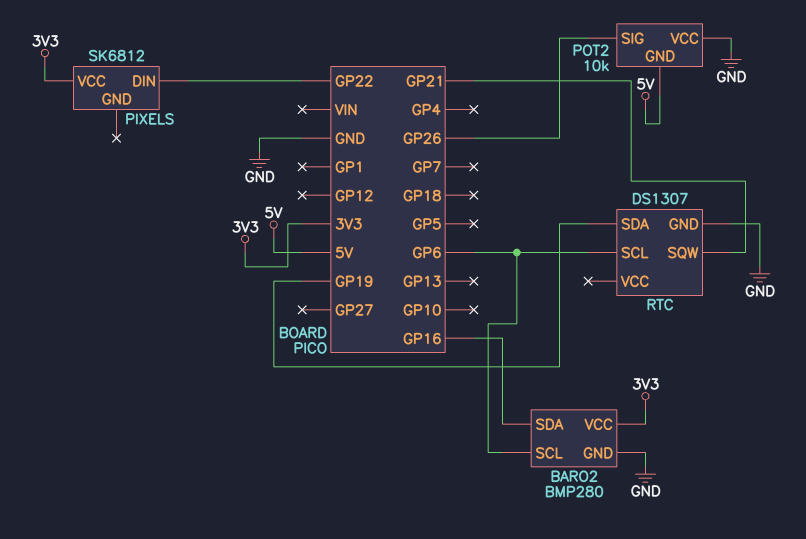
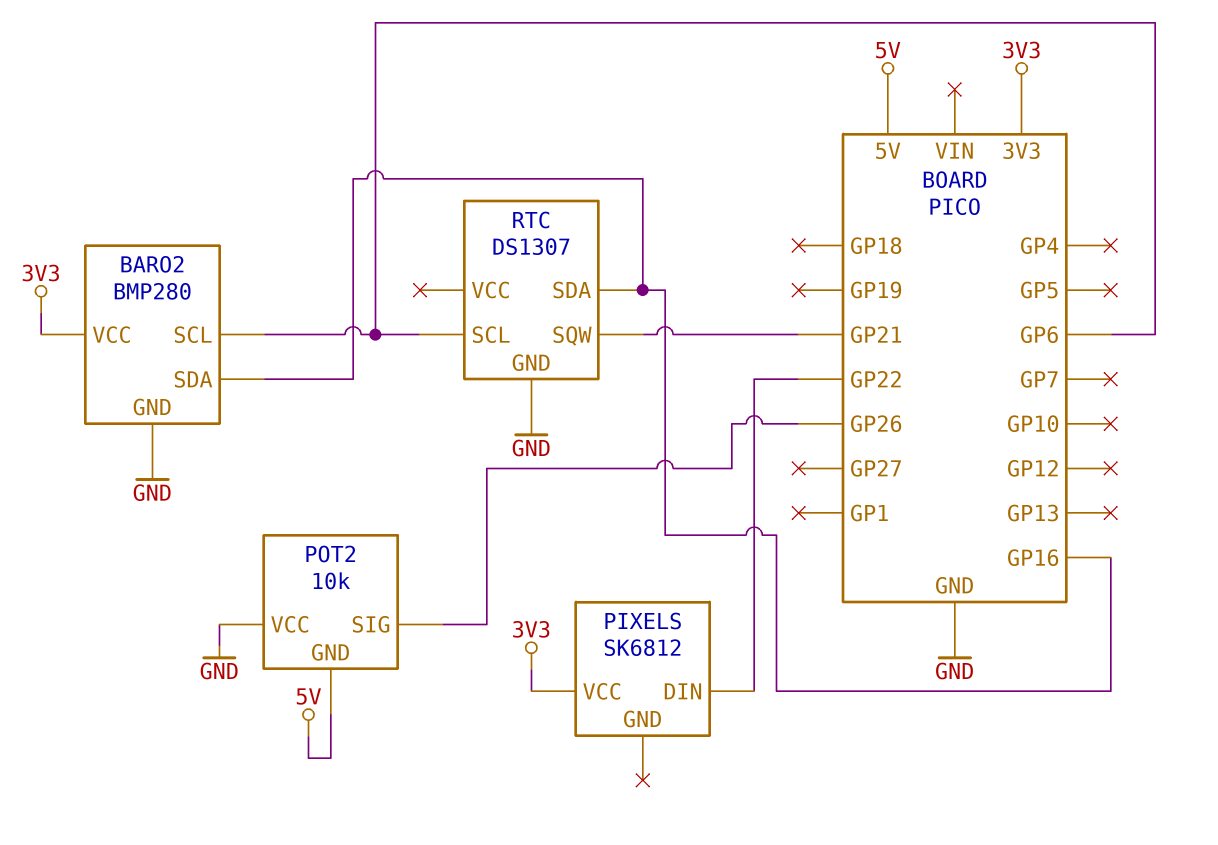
RTC pin SDA: GP19 -> GP16

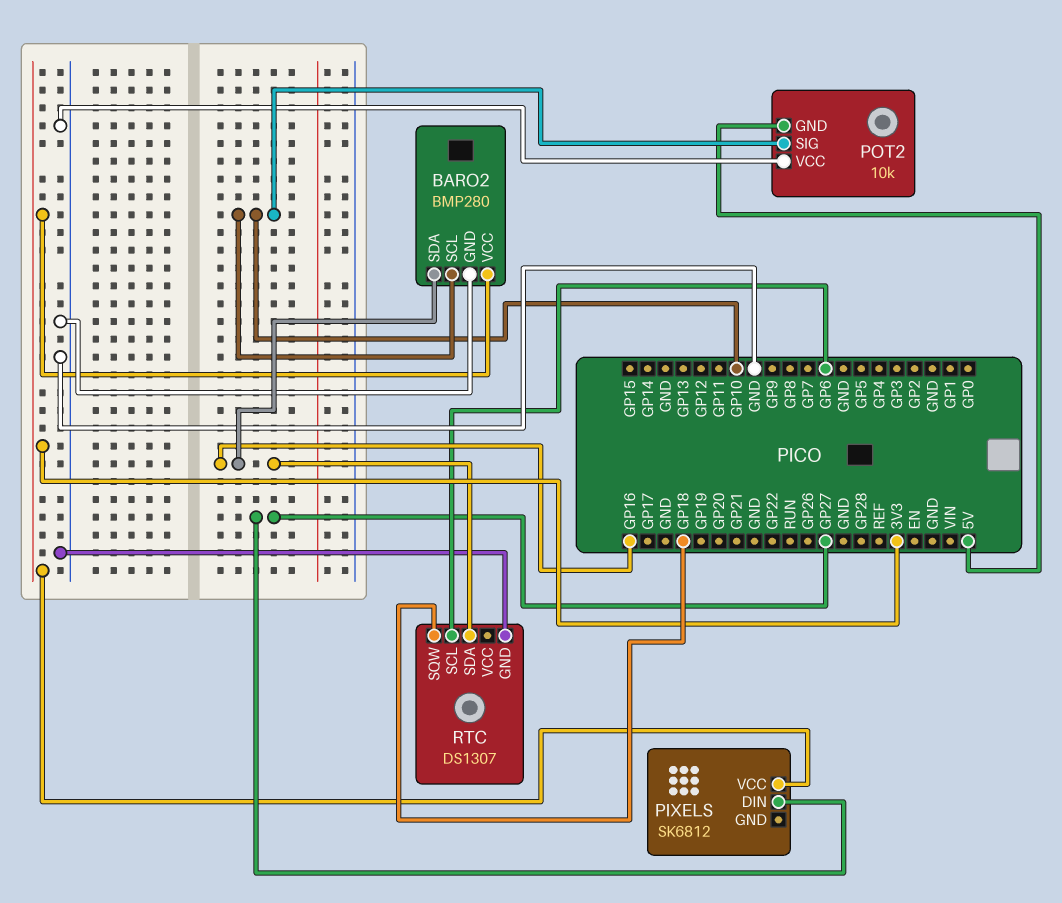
BARO2 pin SCL: GP6 -> GP10
PIXELS pin DIN: GP22 -> GP27
POT2 pin SIG: GP26 -> GP10
RTC pin SQW: GP21 -> GP18

